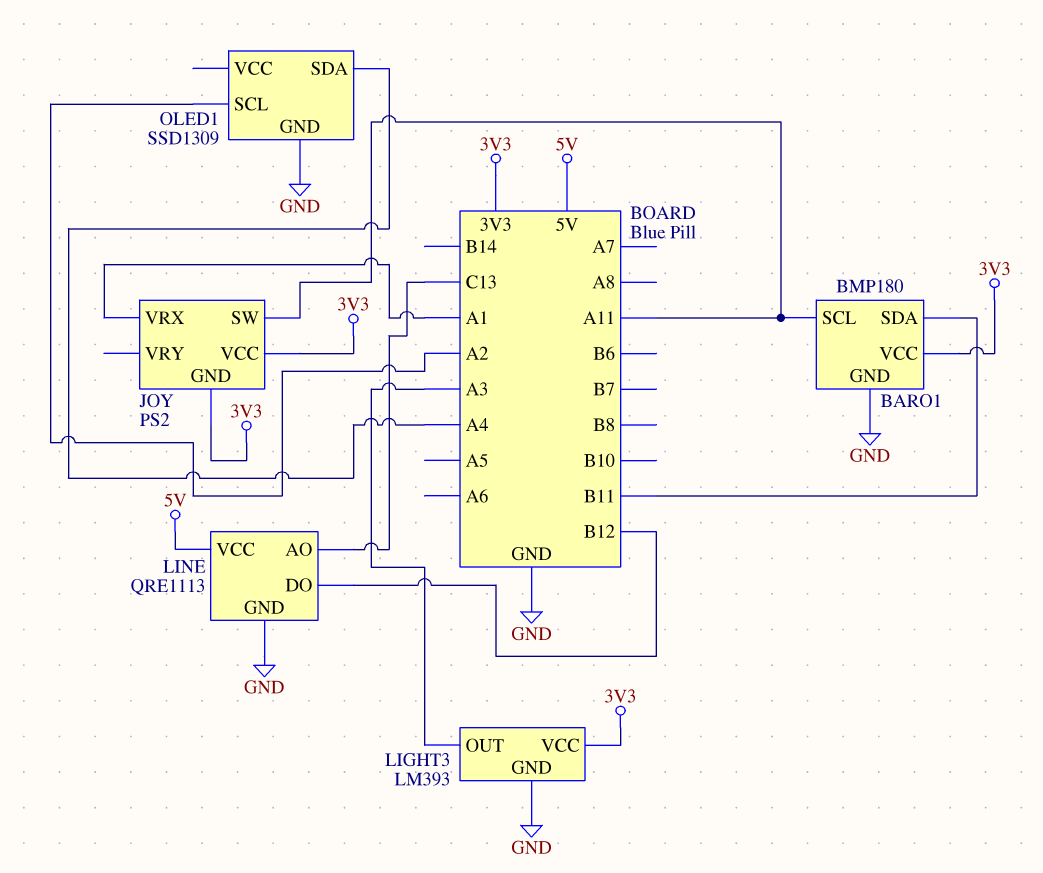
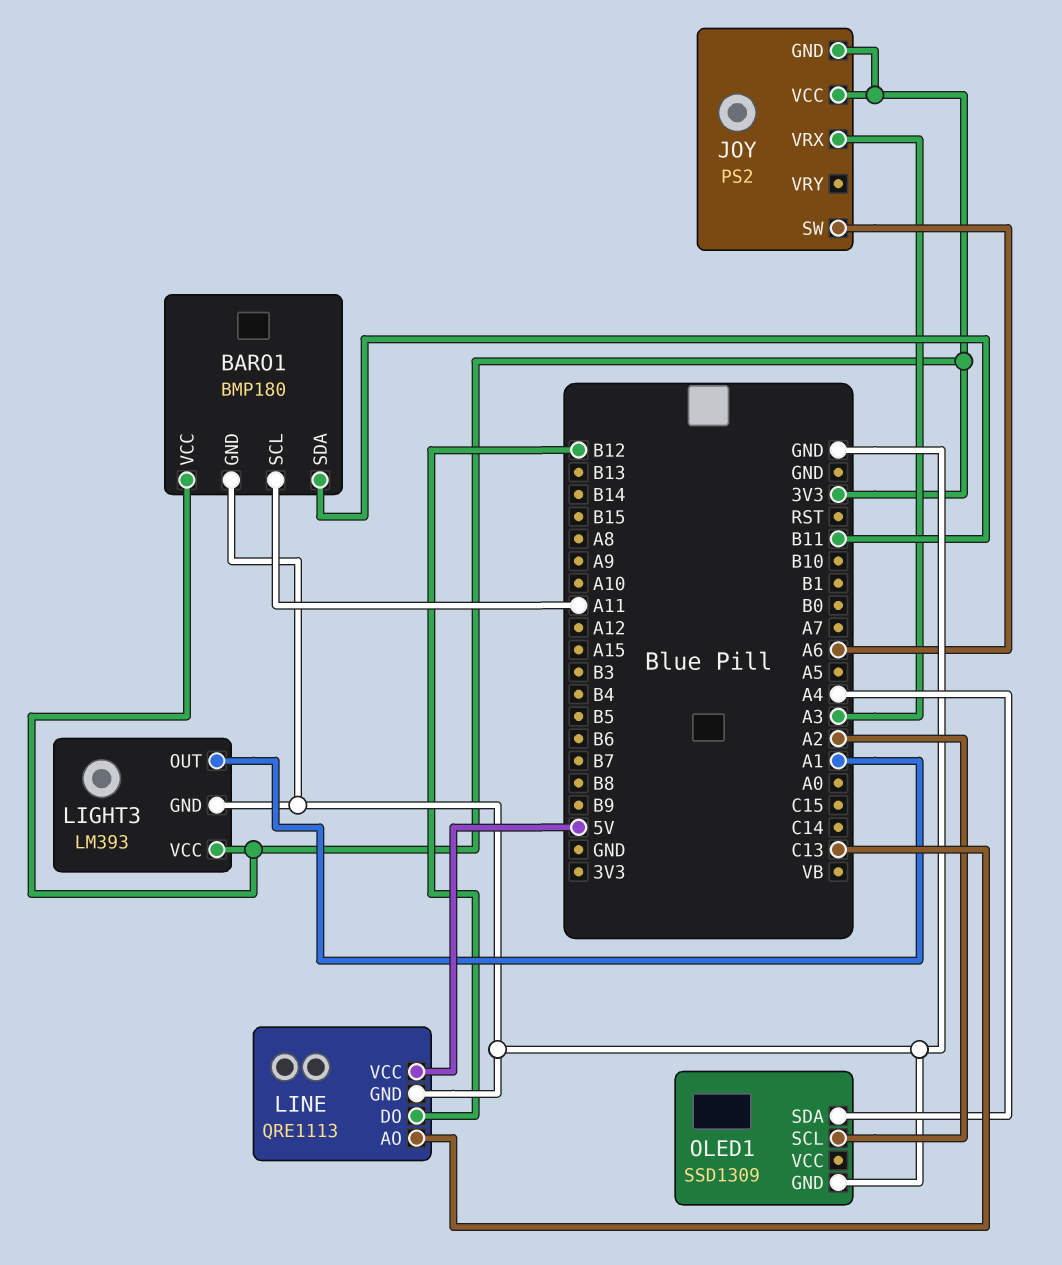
JOY pin SW: A11 -> A6
JOY pin VRX: A1 -> A3
LIGHT3 pin OUT: A3 -> A1

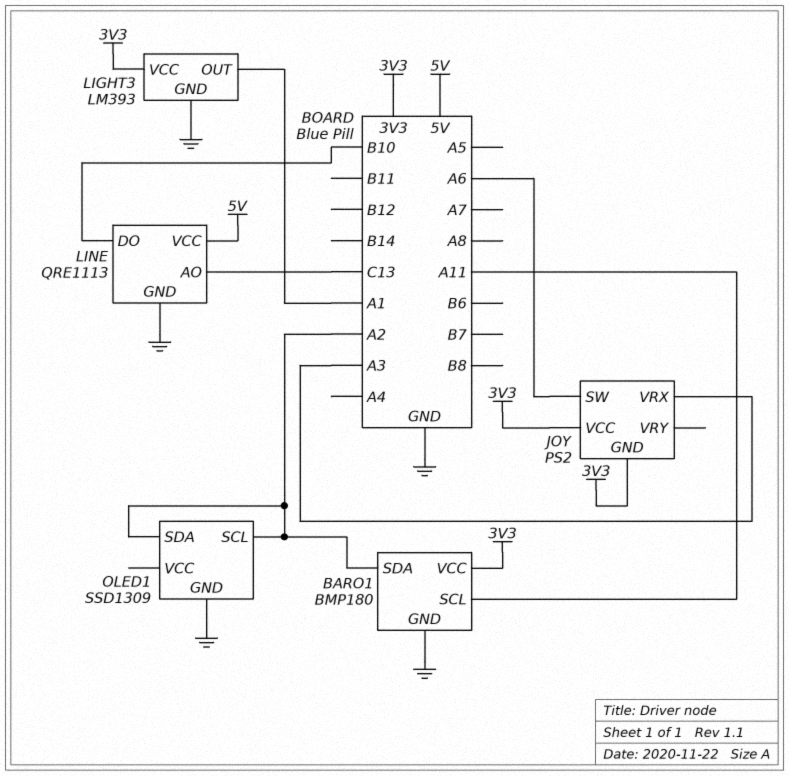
BARO1 pin SDA: B11 -> A2
LINE pin DO: B12 -> B10
OLED1 pin SDA: A4 -> A2

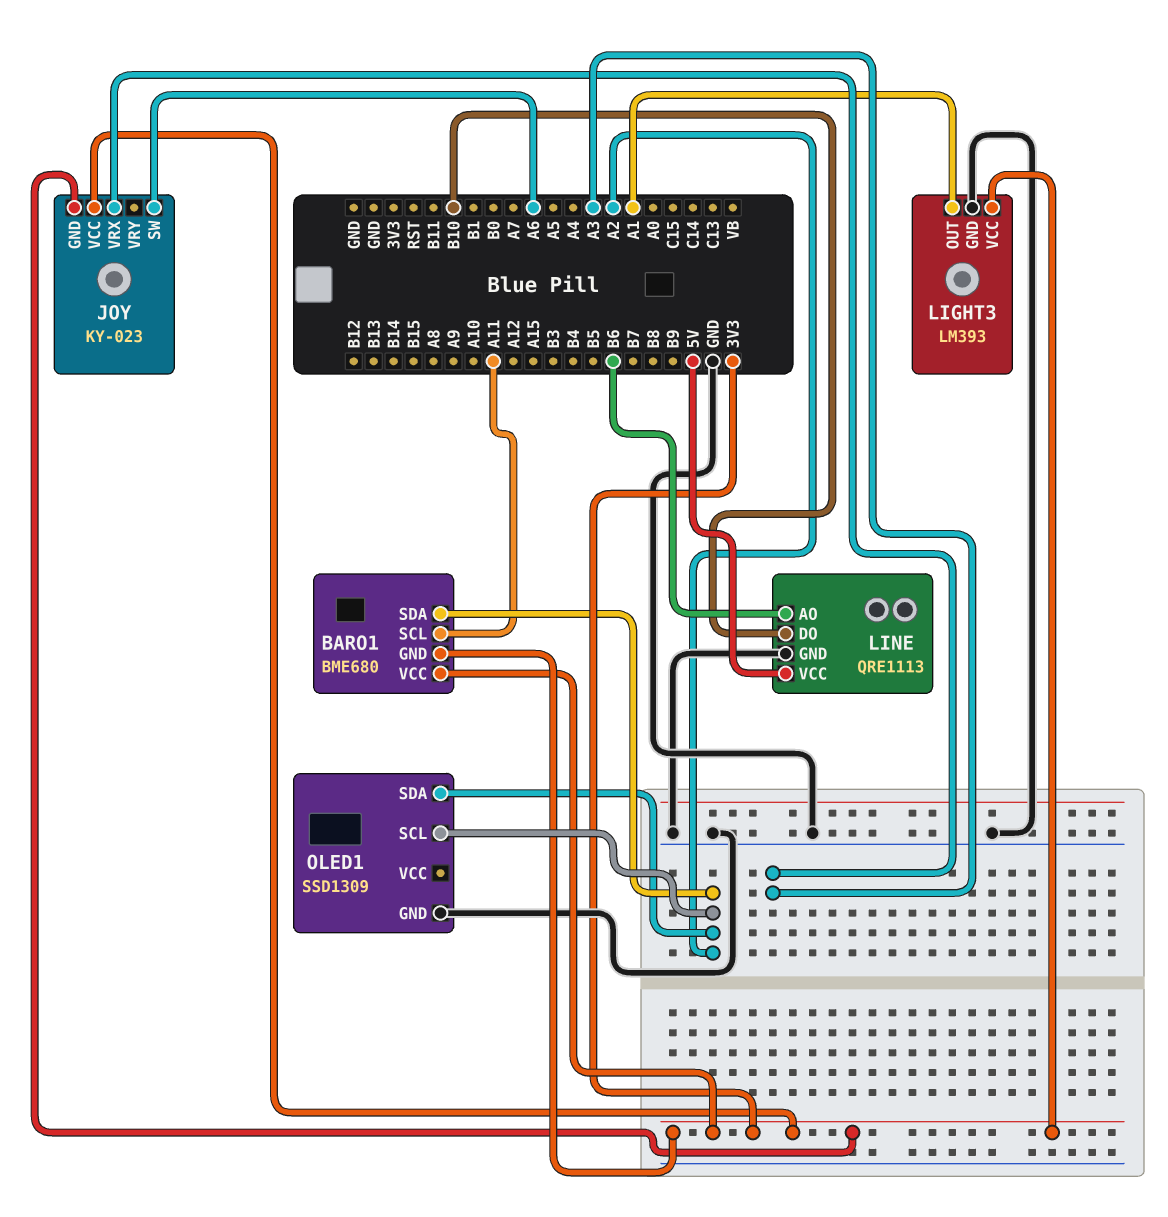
BARO1: BMP180 -> BME680
BARO1 pin GND: GND -> 3V3
JOY: PS2 -> KY-023
LINE pin AO: C13 -> B6

